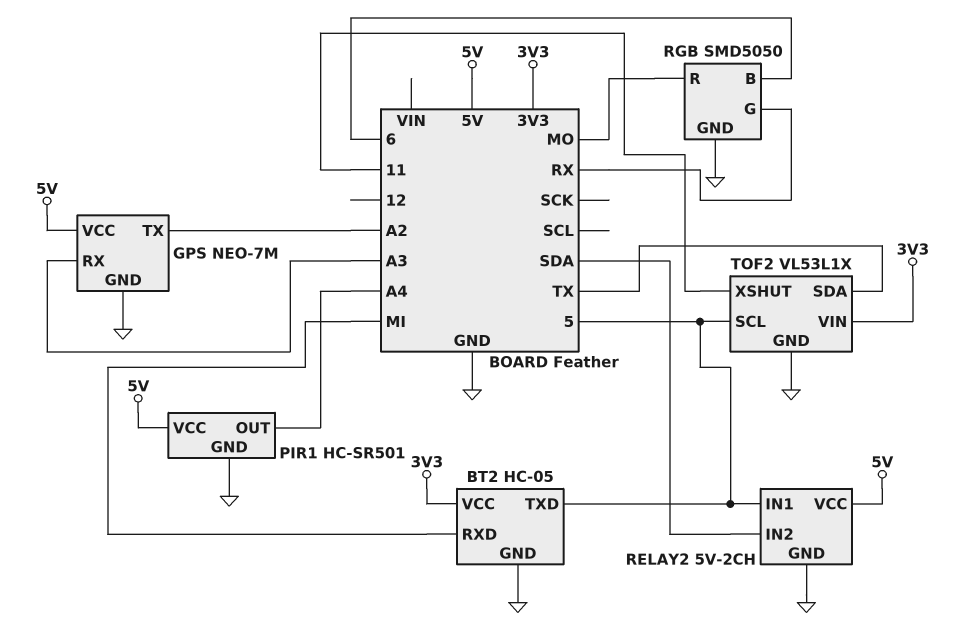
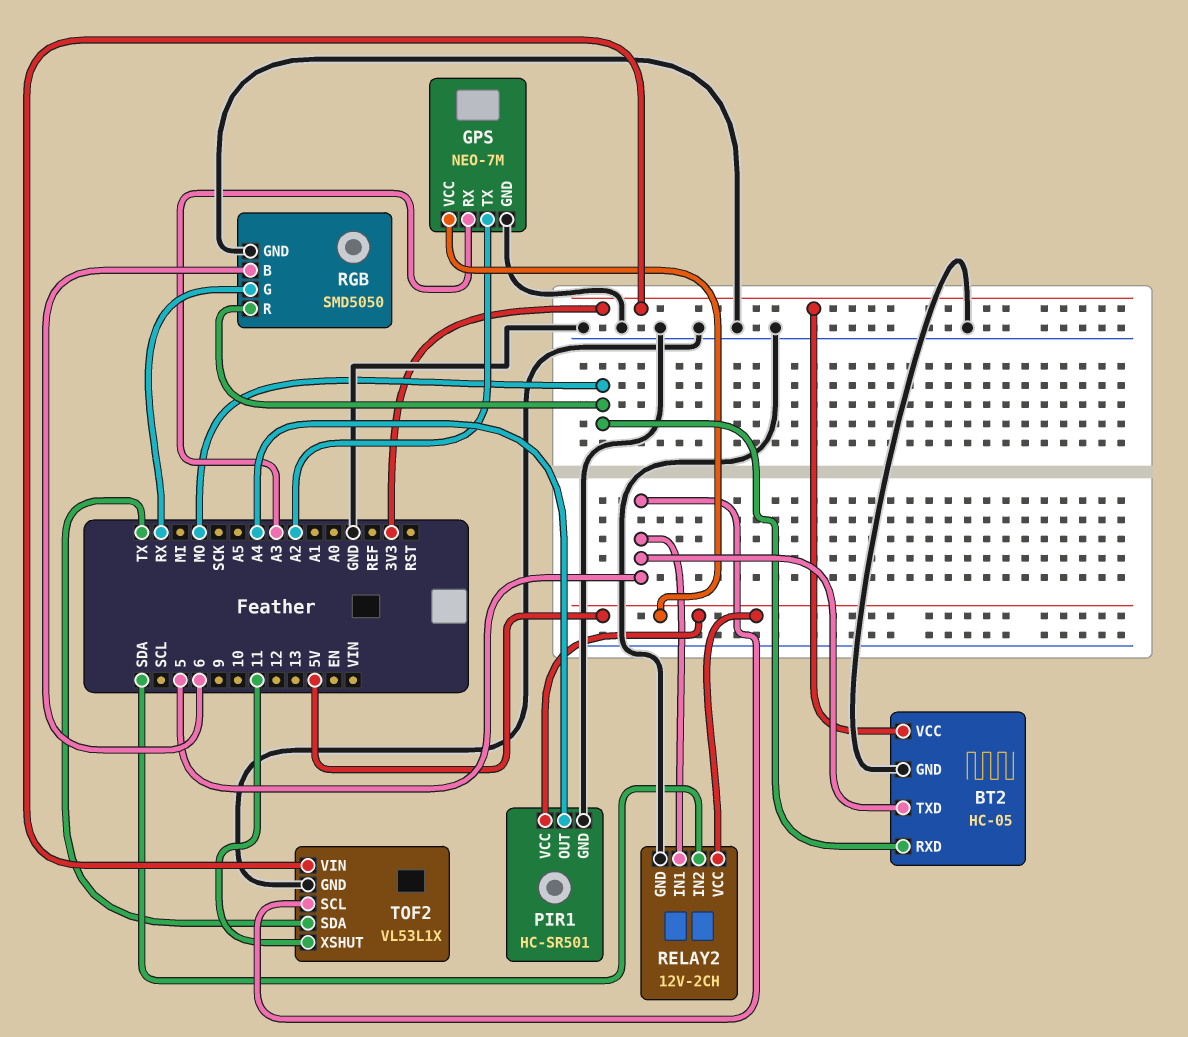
BT2 pin RXD: MI -> MO
RELAY2: 5V-2CH -> 12V-2CH

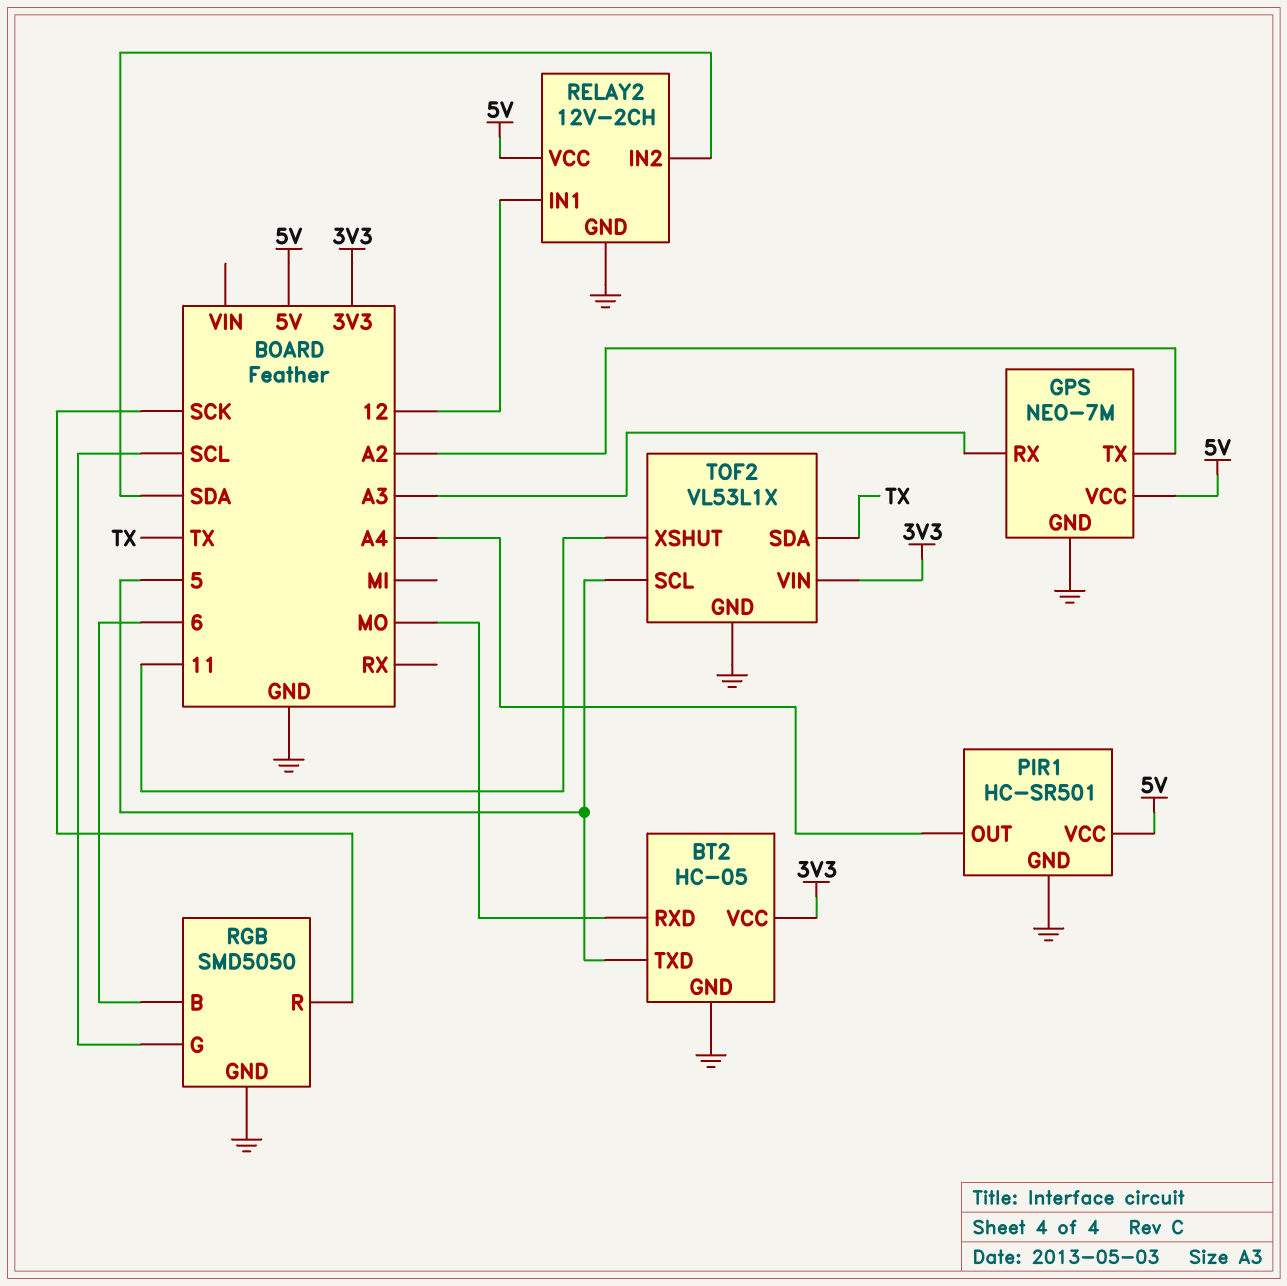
RELAY2 pin IN1: 5 -> 12
RGB pin G: RX -> SCL
RGB pin R: MO -> SCK

